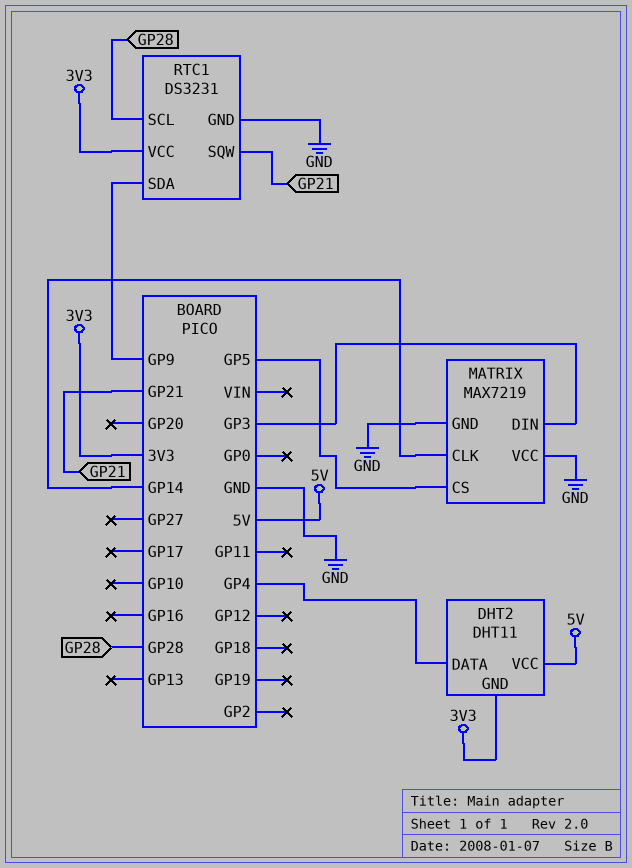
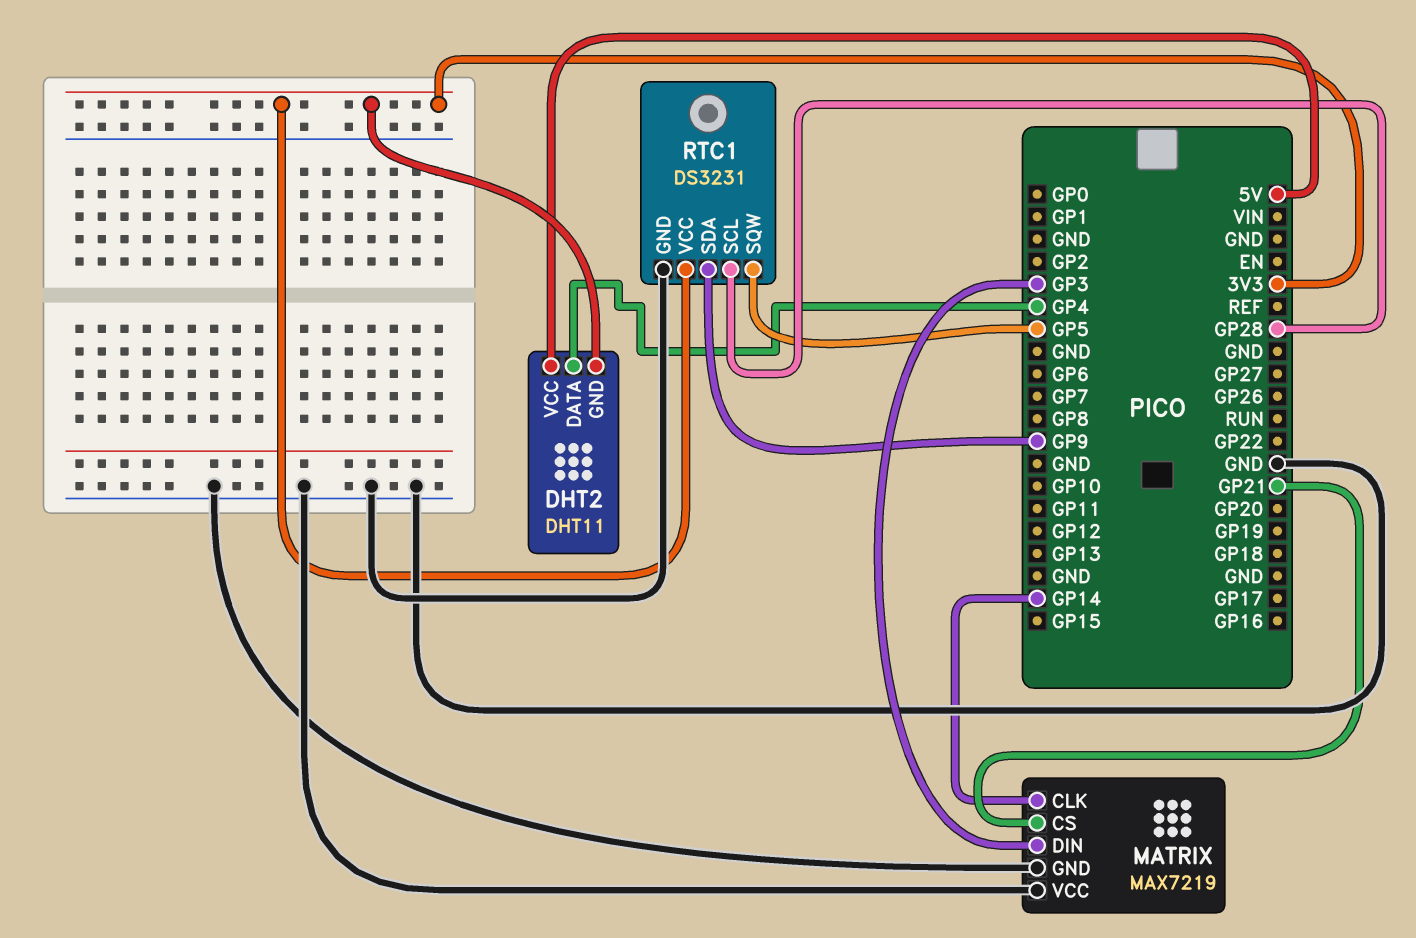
MATRIX pin CS: GP5 -> GP21
RTC1 pin SQW: GP21 -> GP5

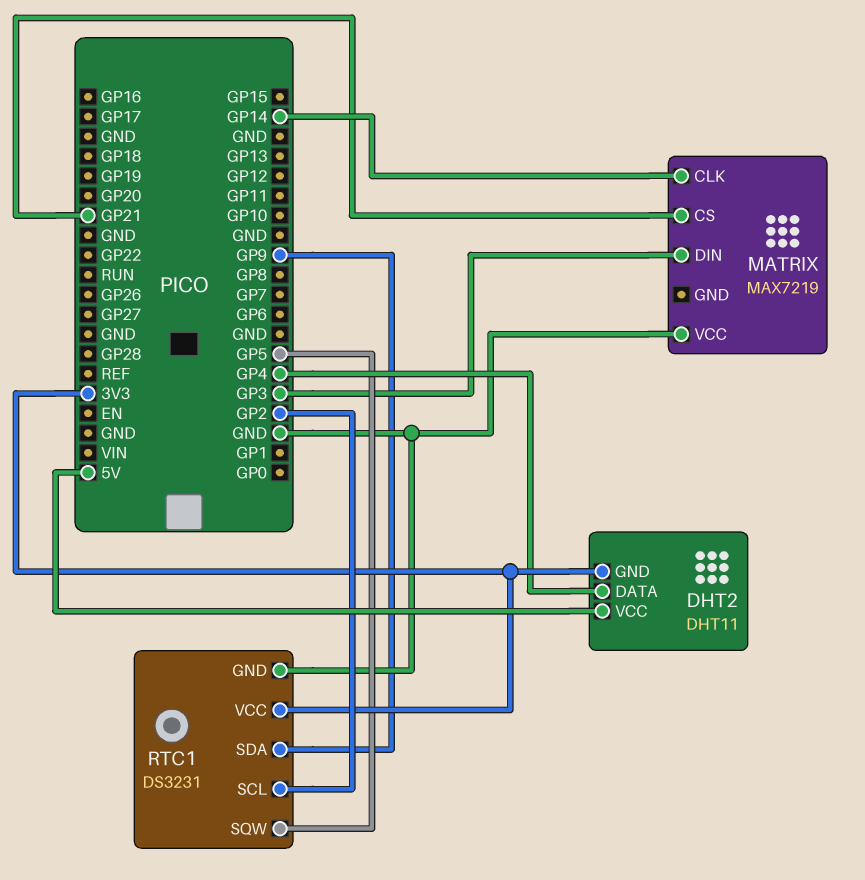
MATRIX pin GND: GND -> none
RTC1 pin SCL: GP28 -> GP2

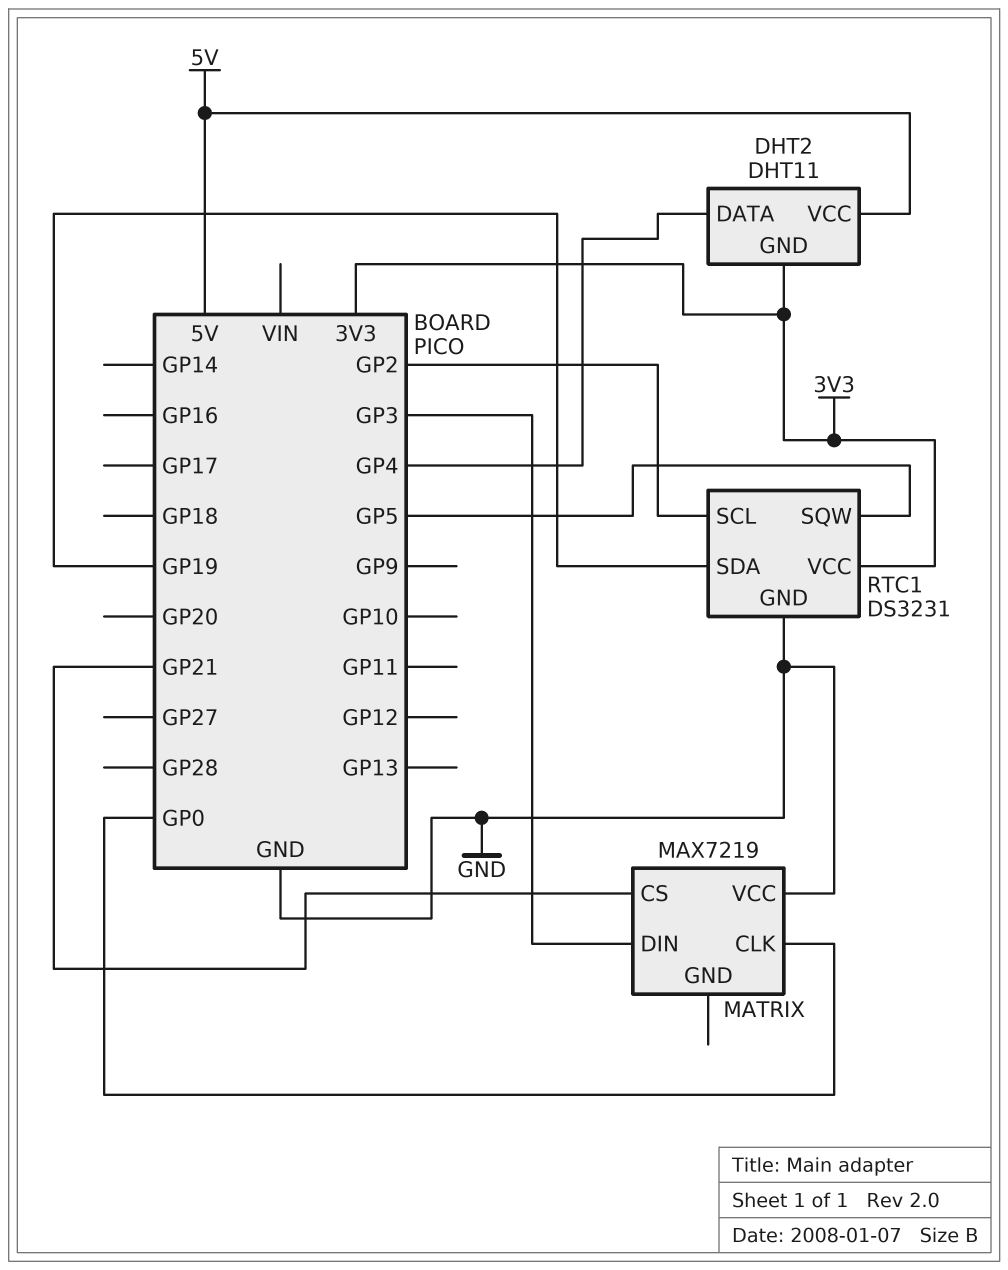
MATRIX pin CLK: GP14 -> GP0
RTC1 pin SDA: GP9 -> GP19

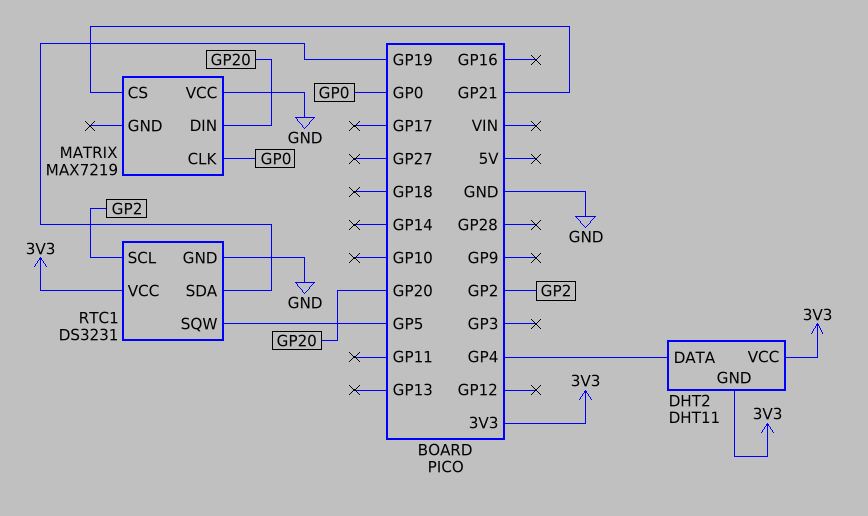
DHT2 pin VCC: 5V -> 3V3
MATRIX pin DIN: GP3 -> GP20

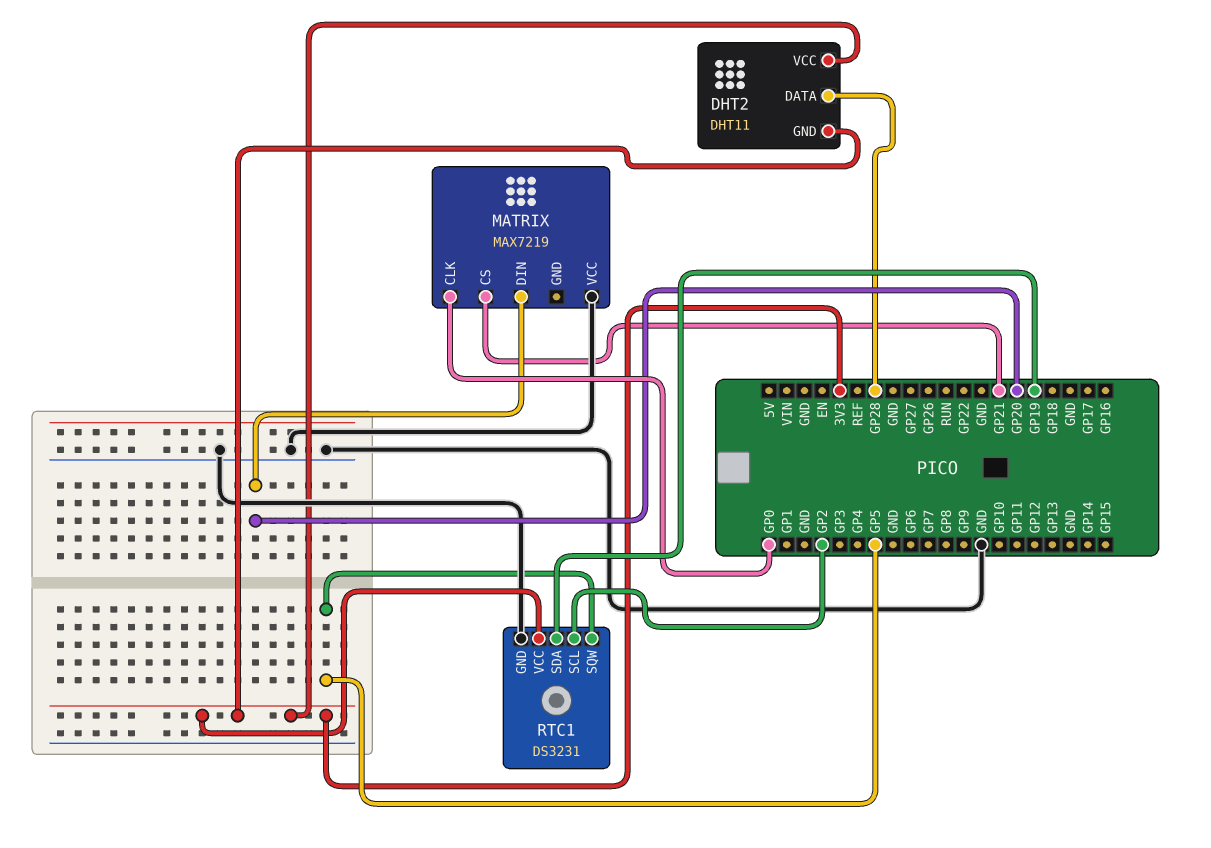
DHT2 pin DATA: GP4 -> GP28

